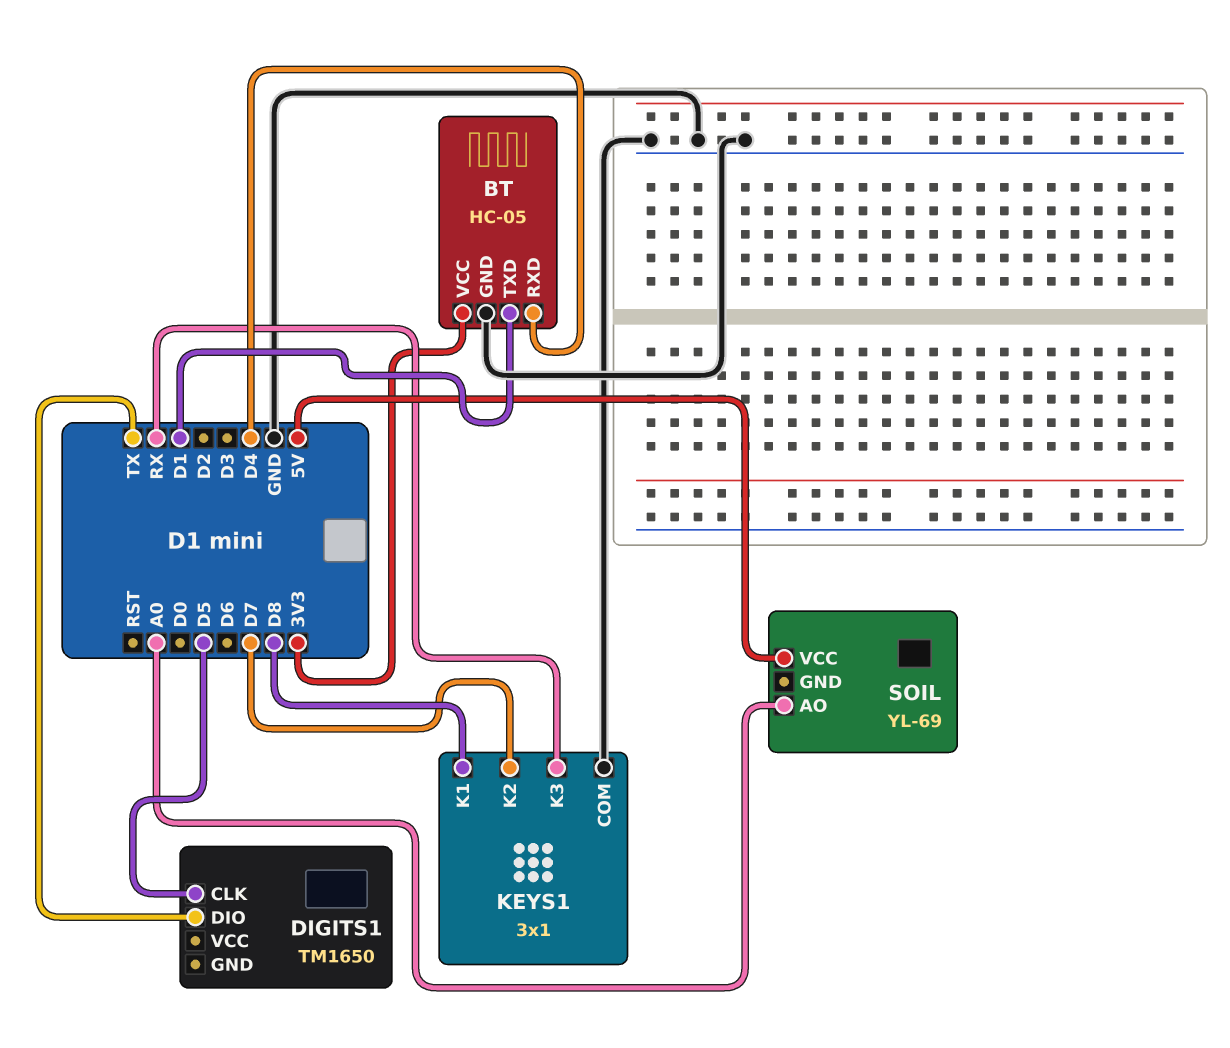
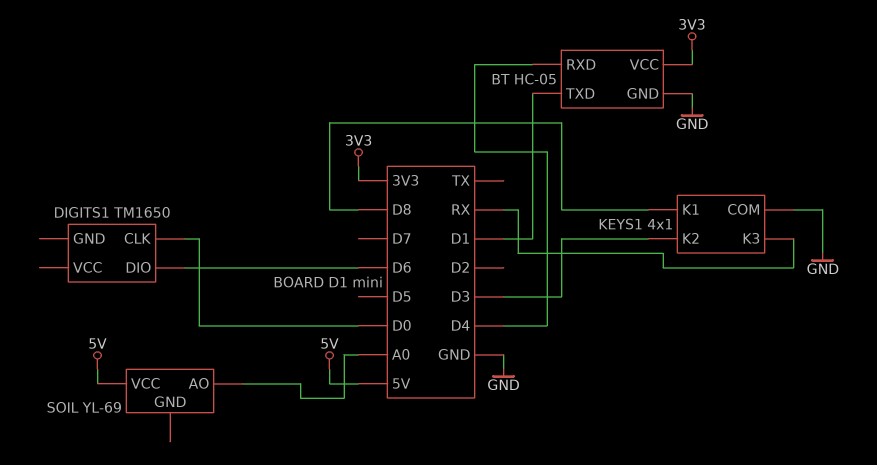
DIGITS1 pin CLK: D5 -> D0
DIGITS1 pin DIO: TX -> D6
KEYS1: 3x1 -> 4x1
KEYS1 pin K2: D7 -> D3

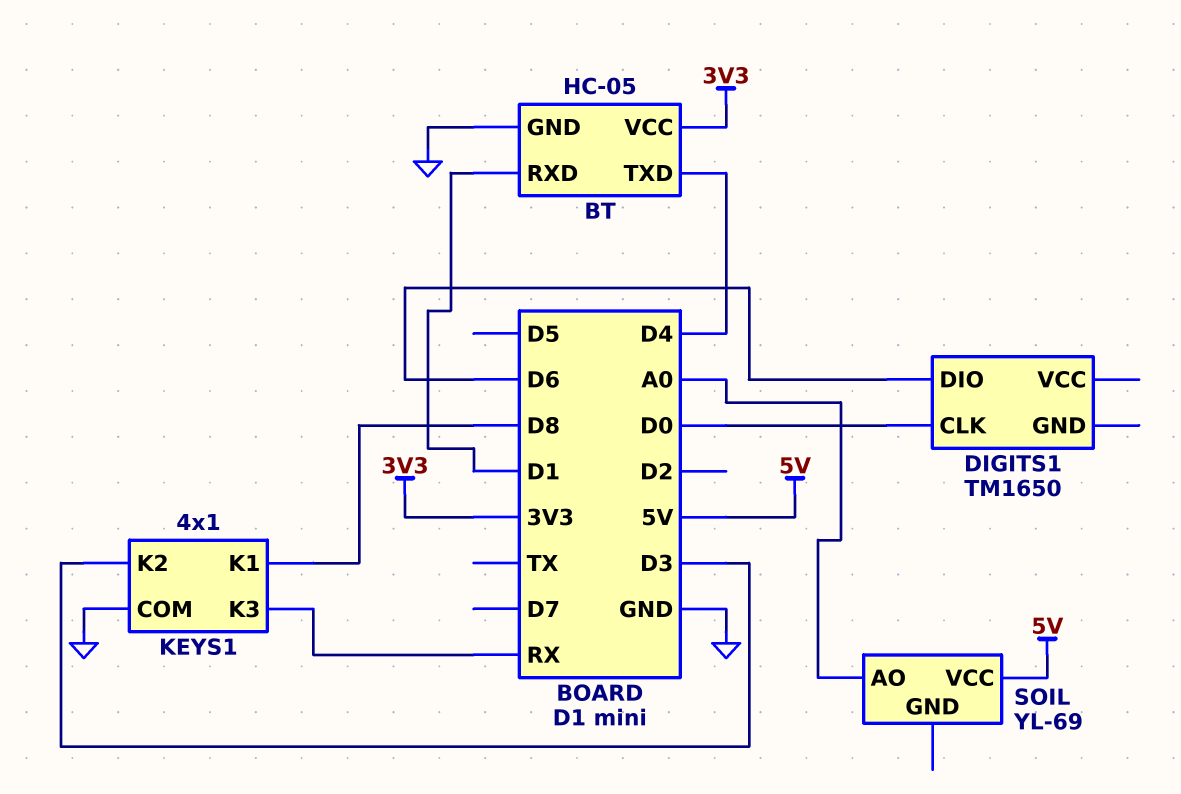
BT pin RXD: D4 -> D1
BT pin TXD: D1 -> D4

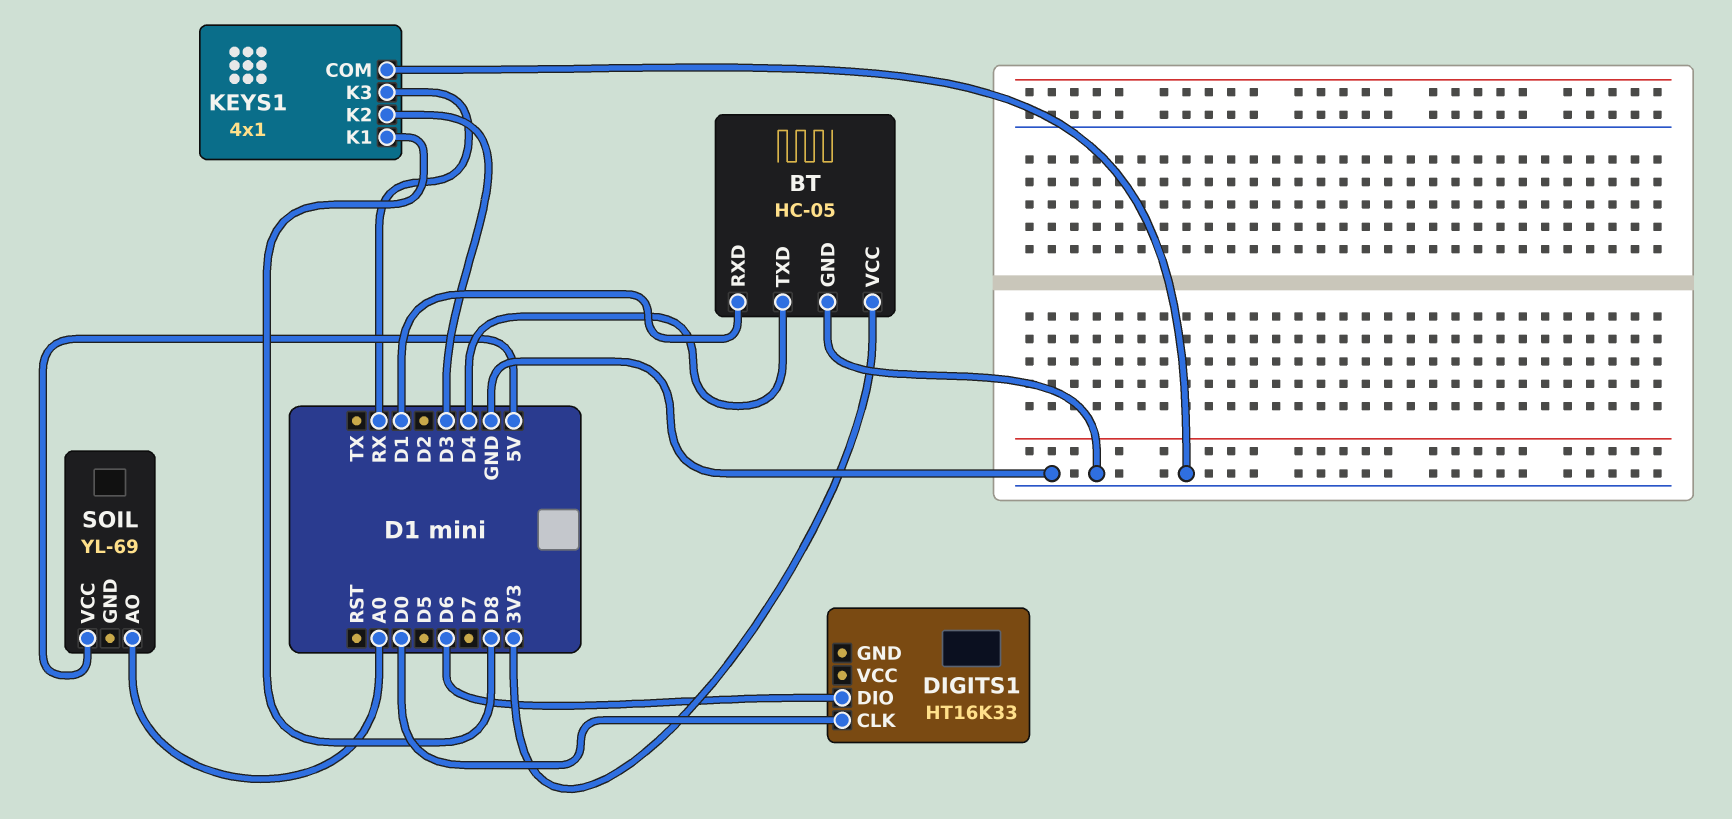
DIGITS1: TM1650 -> HT16K33

